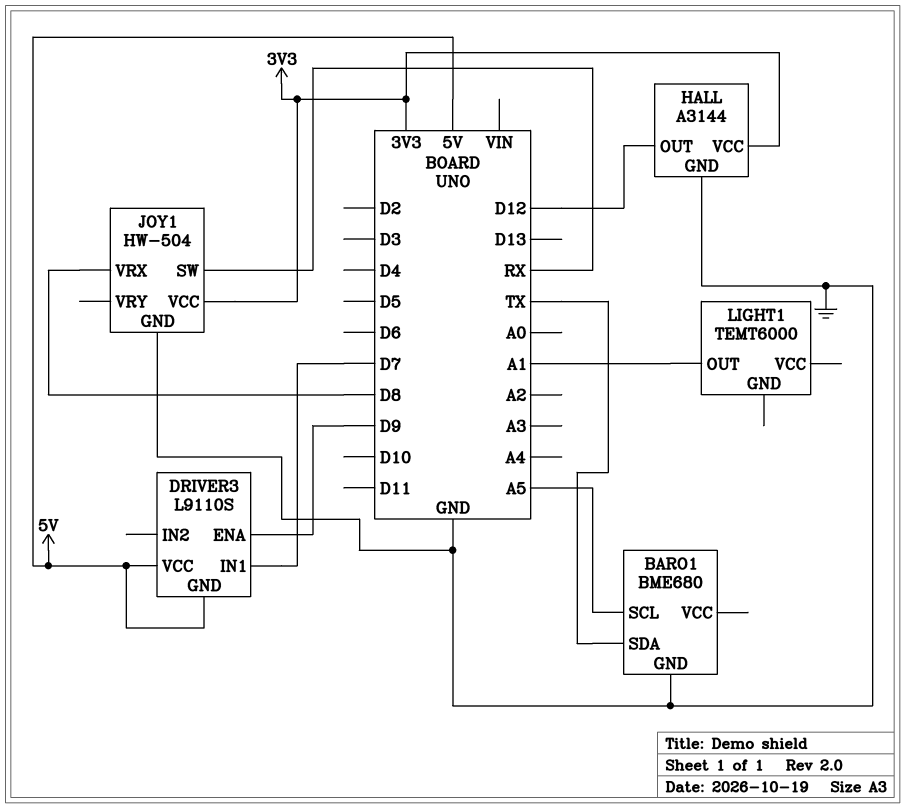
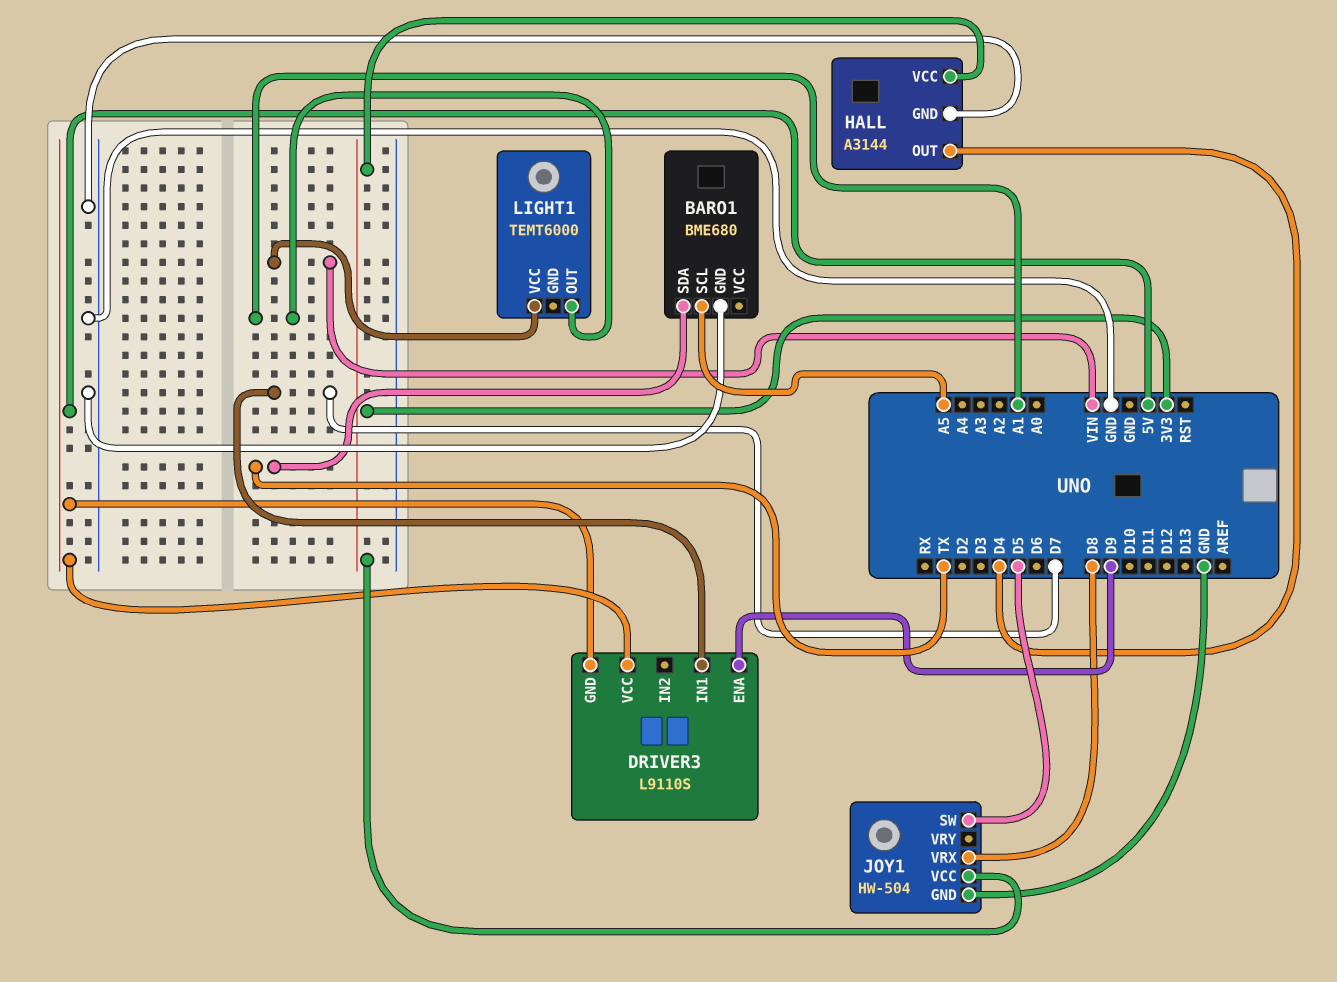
HALL pin OUT: D12 -> D4
JOY1 pin SW: RX -> D5
LIGHT1 pin VCC: none -> VIN

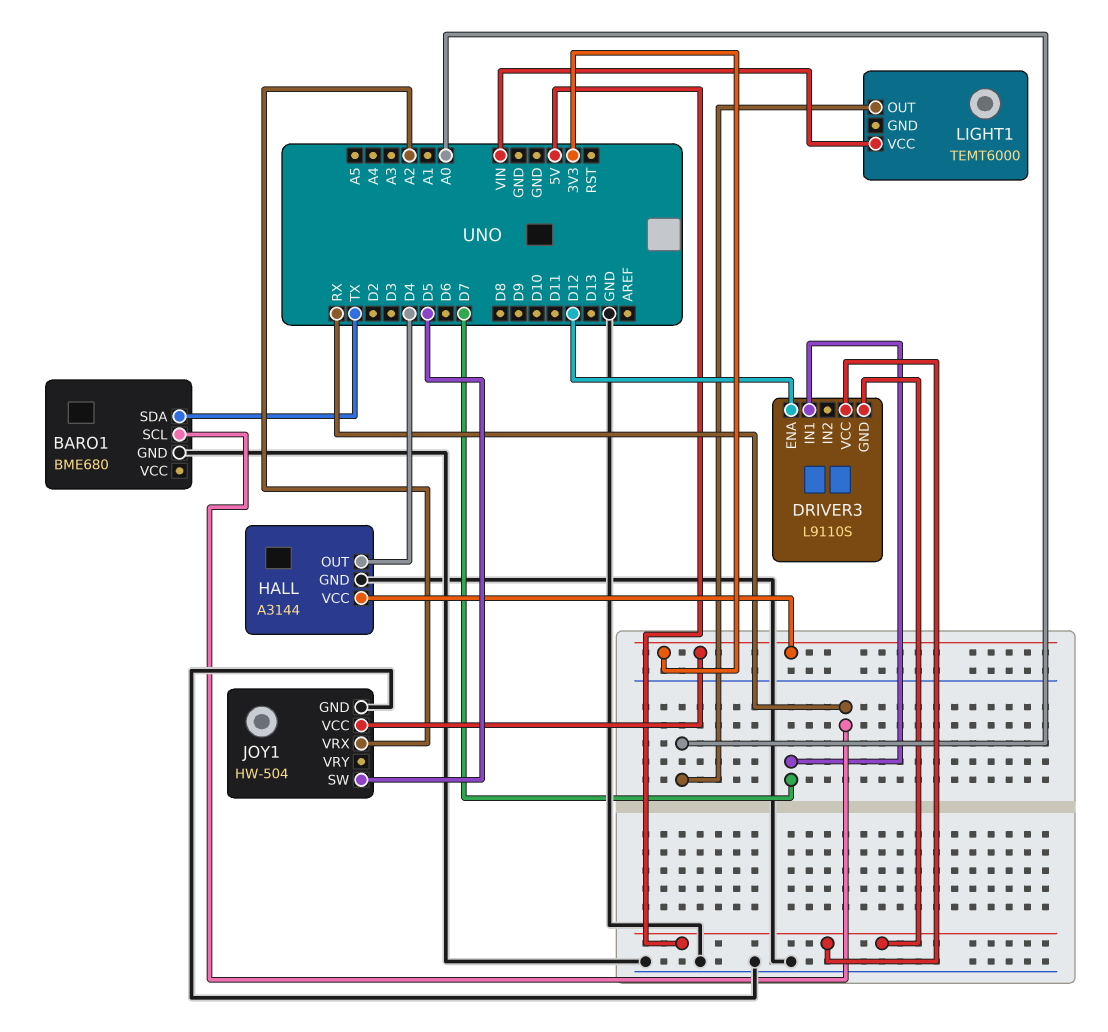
BARO1 pin SCL: A5 -> RX
DRIVER3 pin ENA: D9 -> D12
JOY1 pin VRX: D8 -> A2
LIGHT1 pin OUT: A1 -> A0

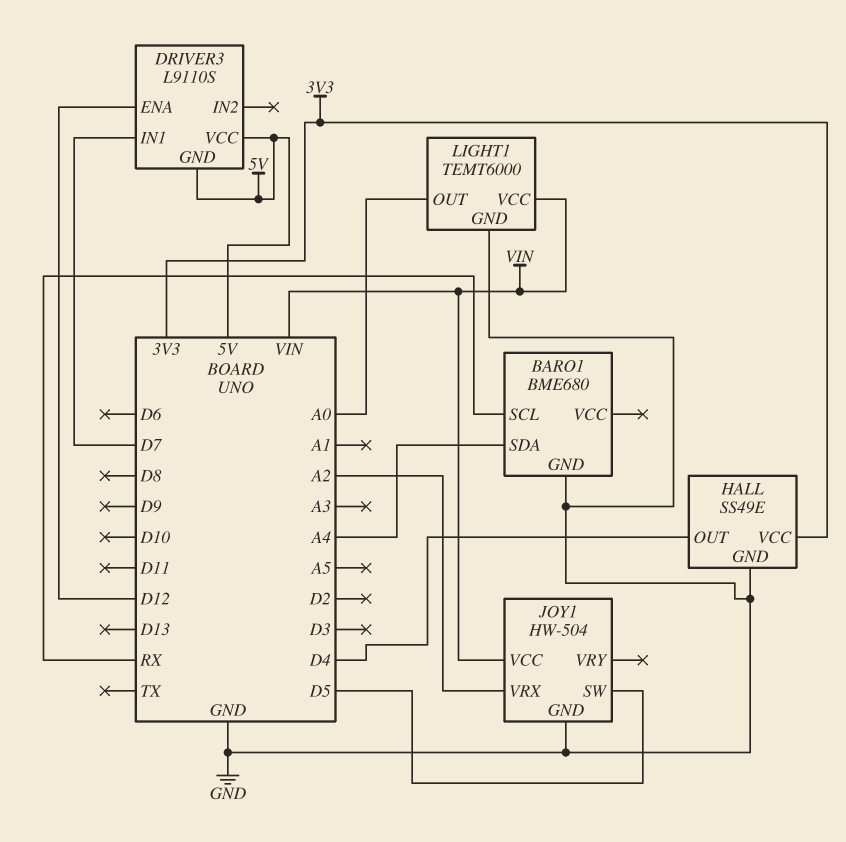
BARO1 pin SDA: TX -> A4
HALL: A3144 -> SS49E
JOY1 pin VCC: 3V3 -> VIN
LIGHT1 pin GND: none -> GND

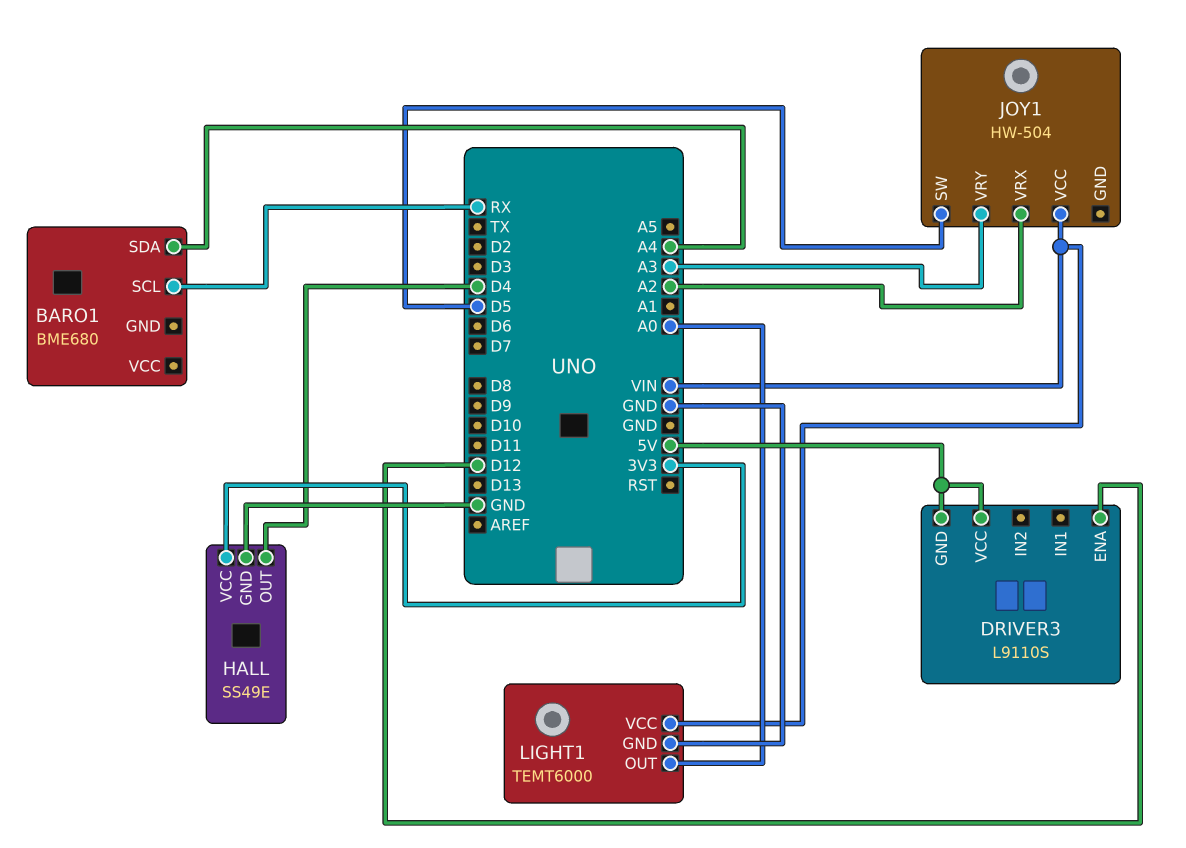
BARO1 pin GND: GND -> none
DRIVER3 pin IN1: D7 -> none
JOY1 pin GND: GND -> none
JOY1 pin VRY: none -> A3

